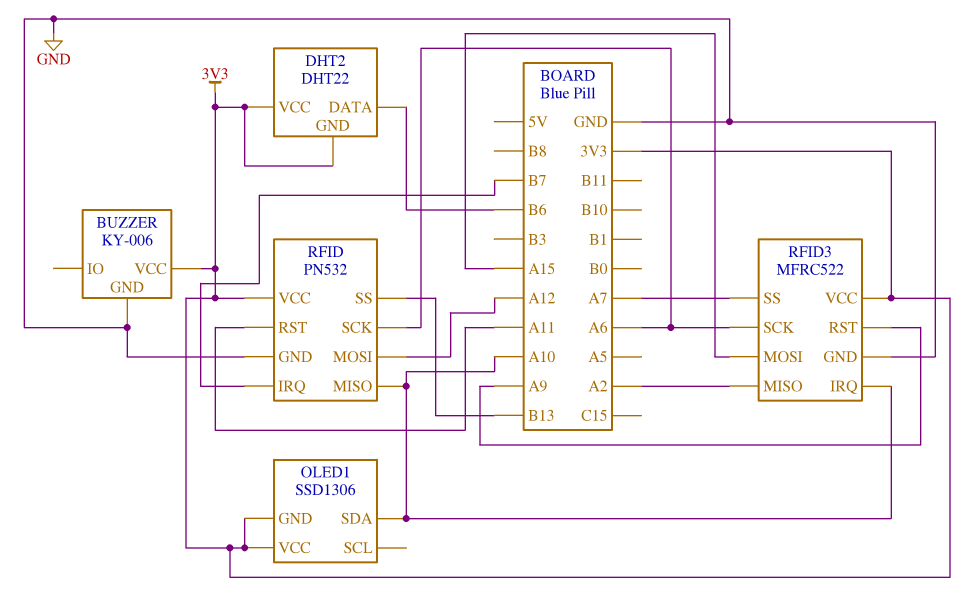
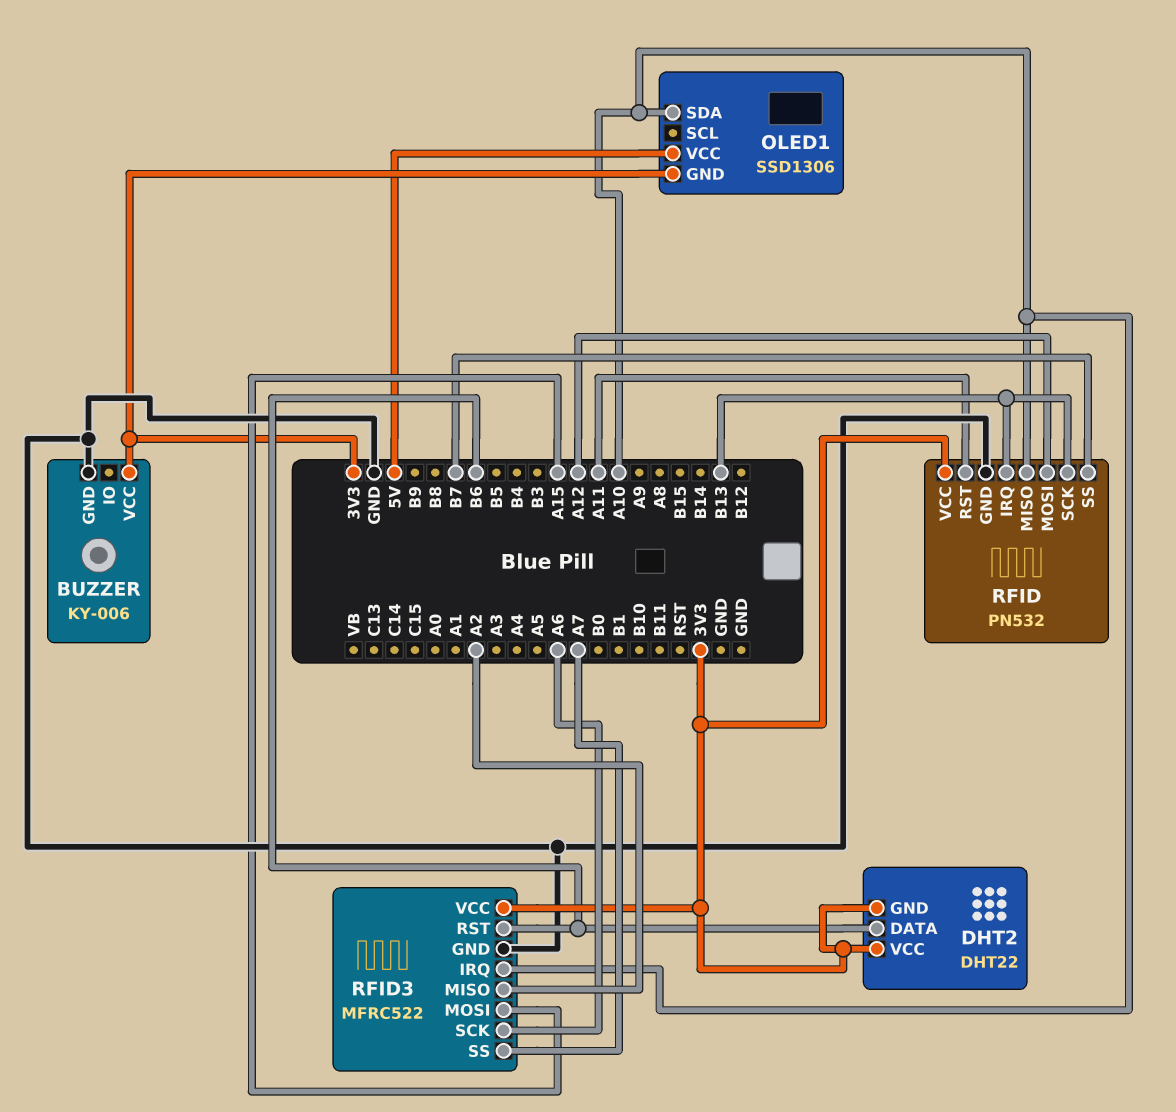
OLED1 pin VCC: 3V3 -> 5V
RFID pin IRQ: B7 -> B13
RFID pin SCK: A6 -> B13
RFID pin SS: B13 -> B7
RFID3 pin RST: A9 -> B6

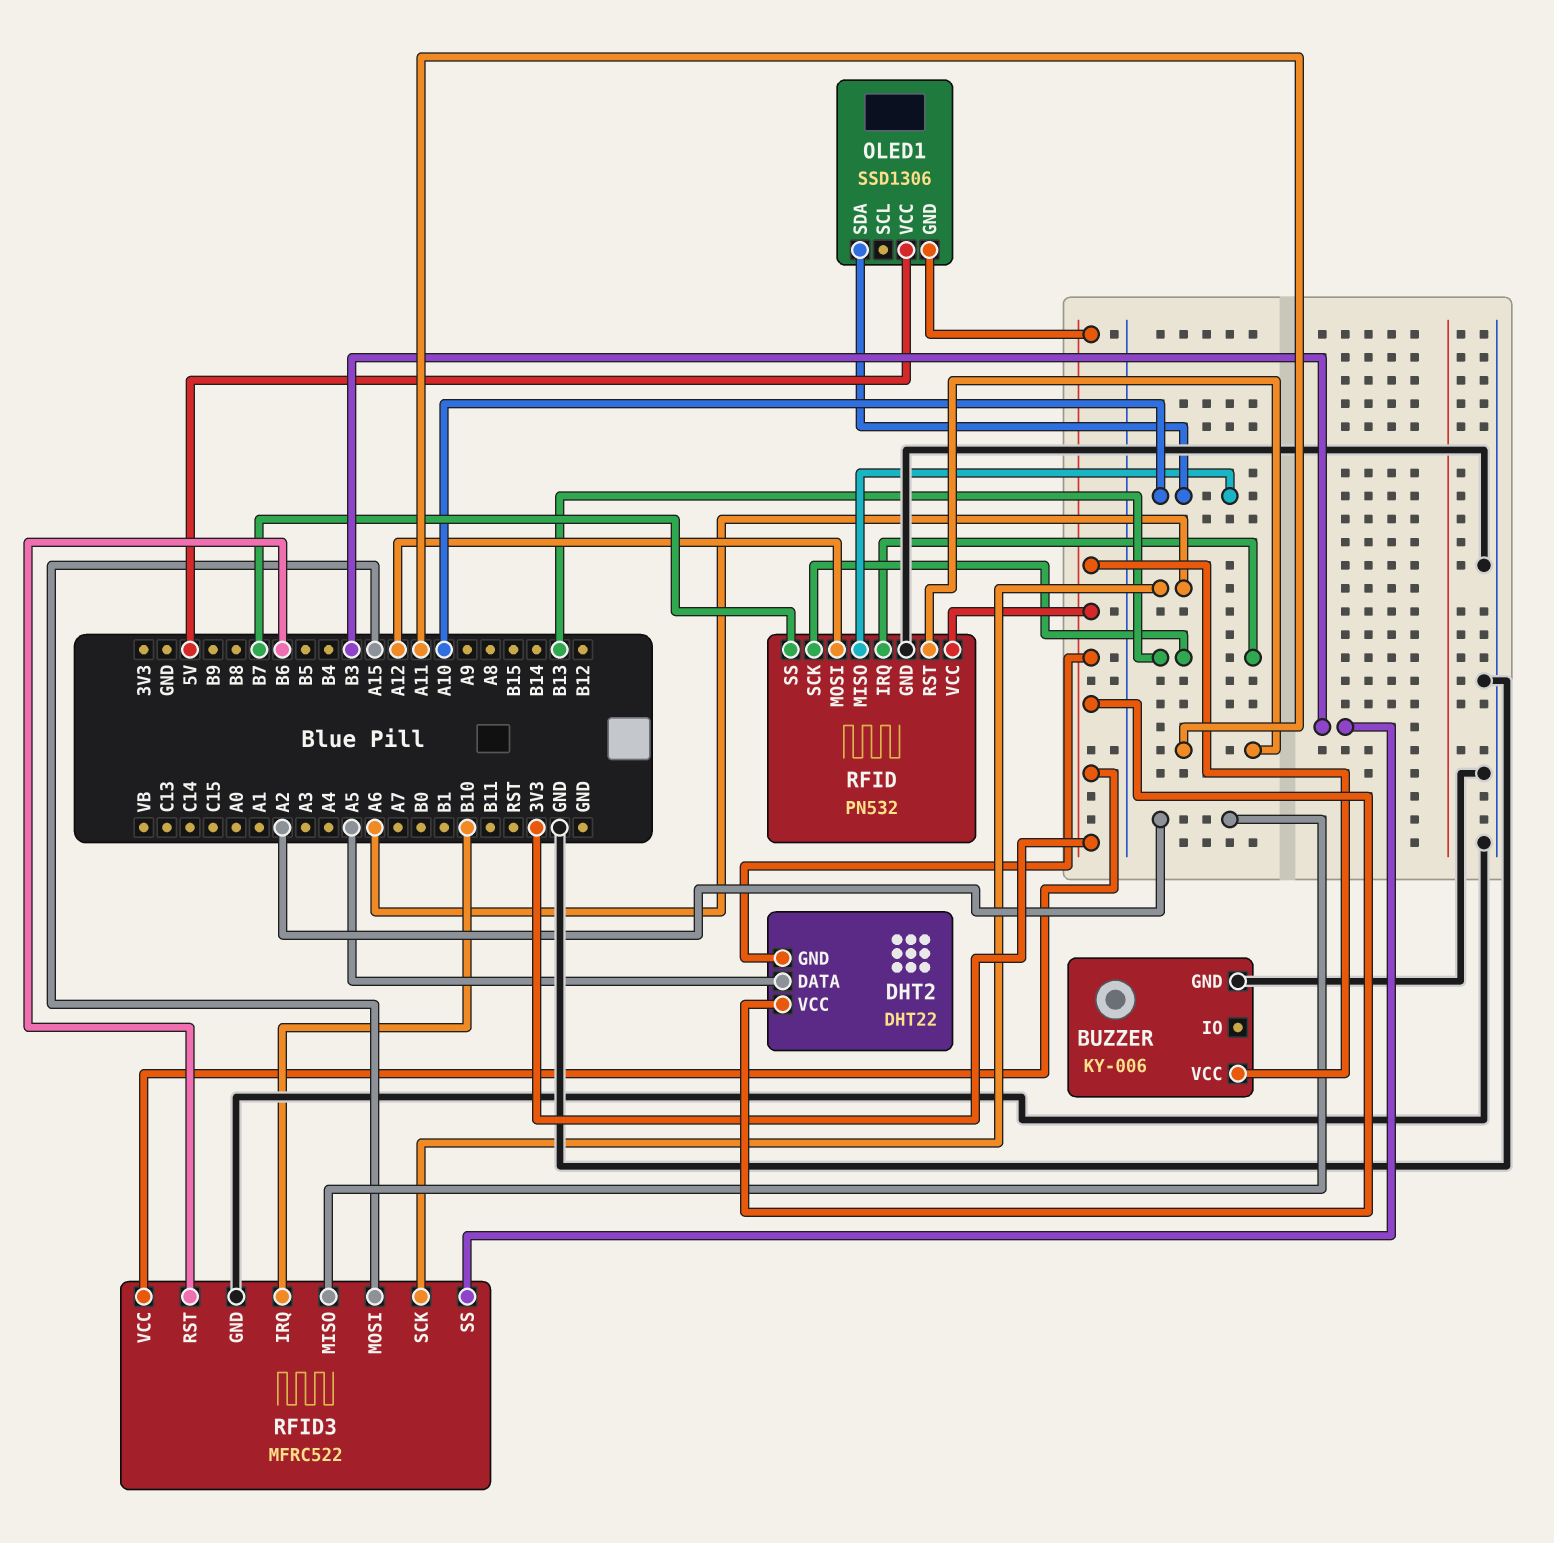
DHT2 pin DATA: B6 -> A5
RFID3 pin IRQ: A10 -> B10
RFID3 pin SS: A7 -> B3

